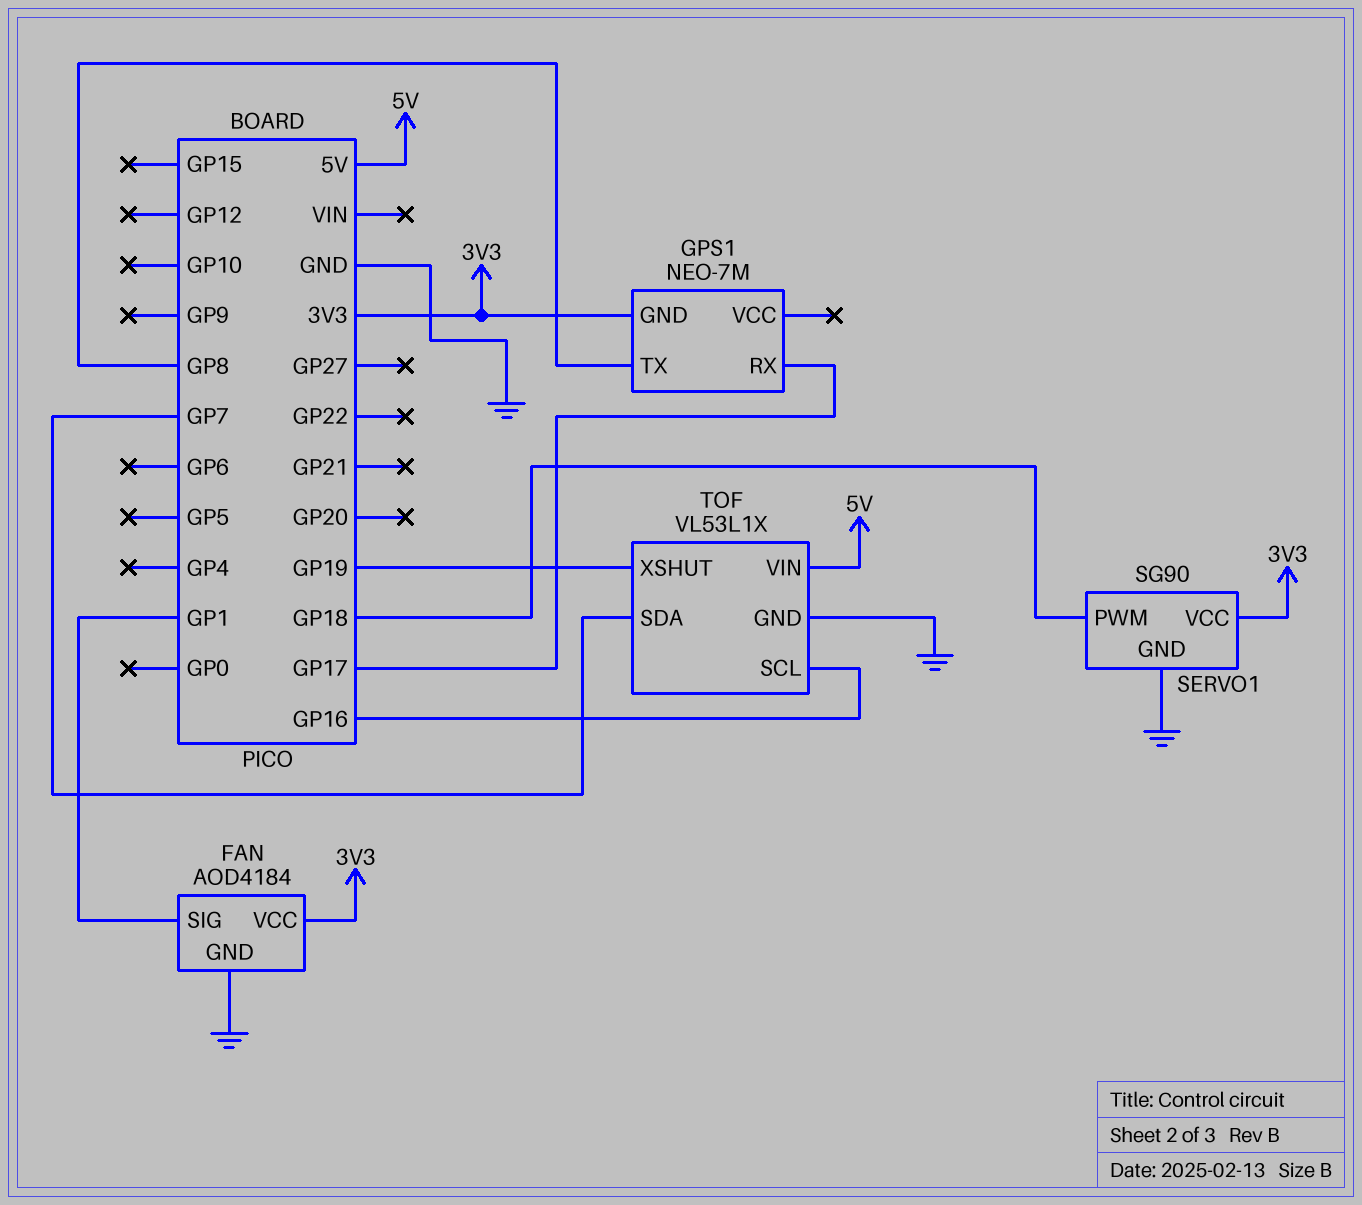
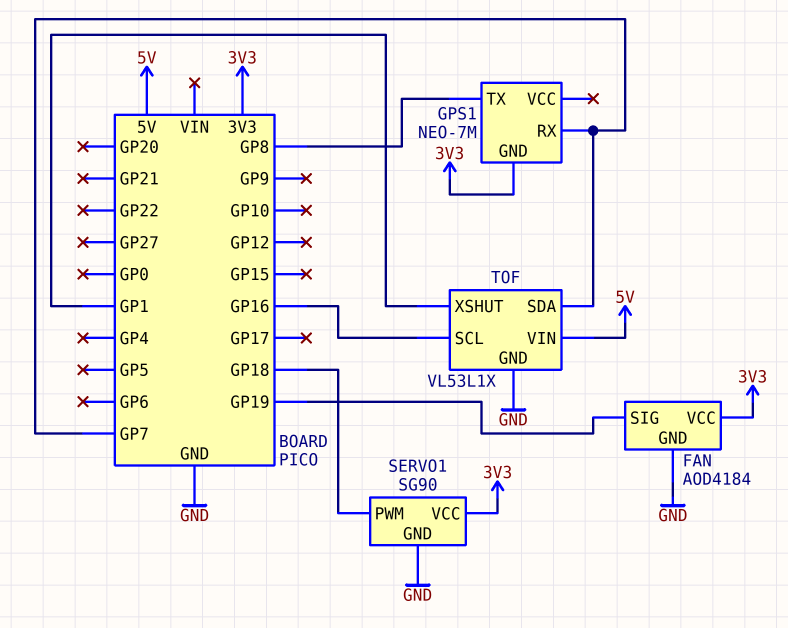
FAN pin SIG: GP1 -> GP19
GPS1 pin RX: GP17 -> GP7
TOF pin XSHUT: GP19 -> GP1

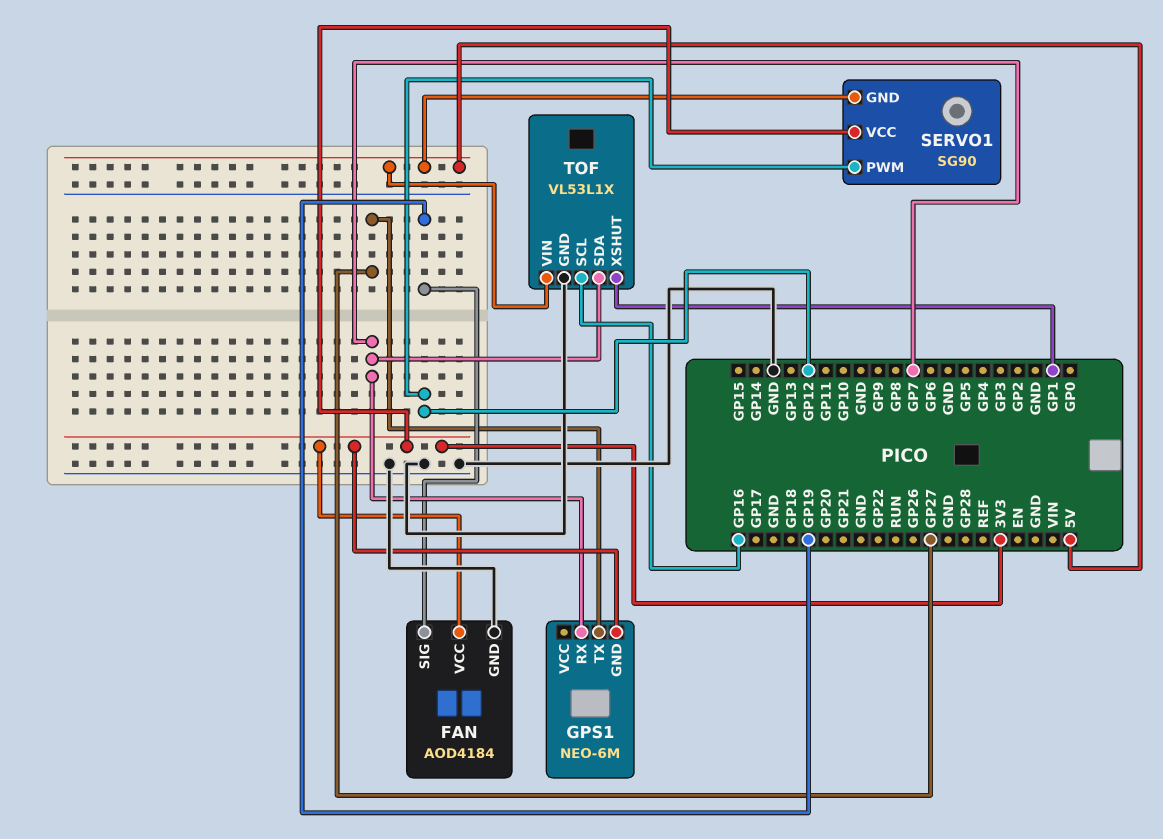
GPS1: NEO-7M -> NEO-6M
GPS1 pin TX: GP8 -> GP27
SERVO1 pin GND: GND -> 5V
SERVO1 pin PWM: GP18 -> GP12

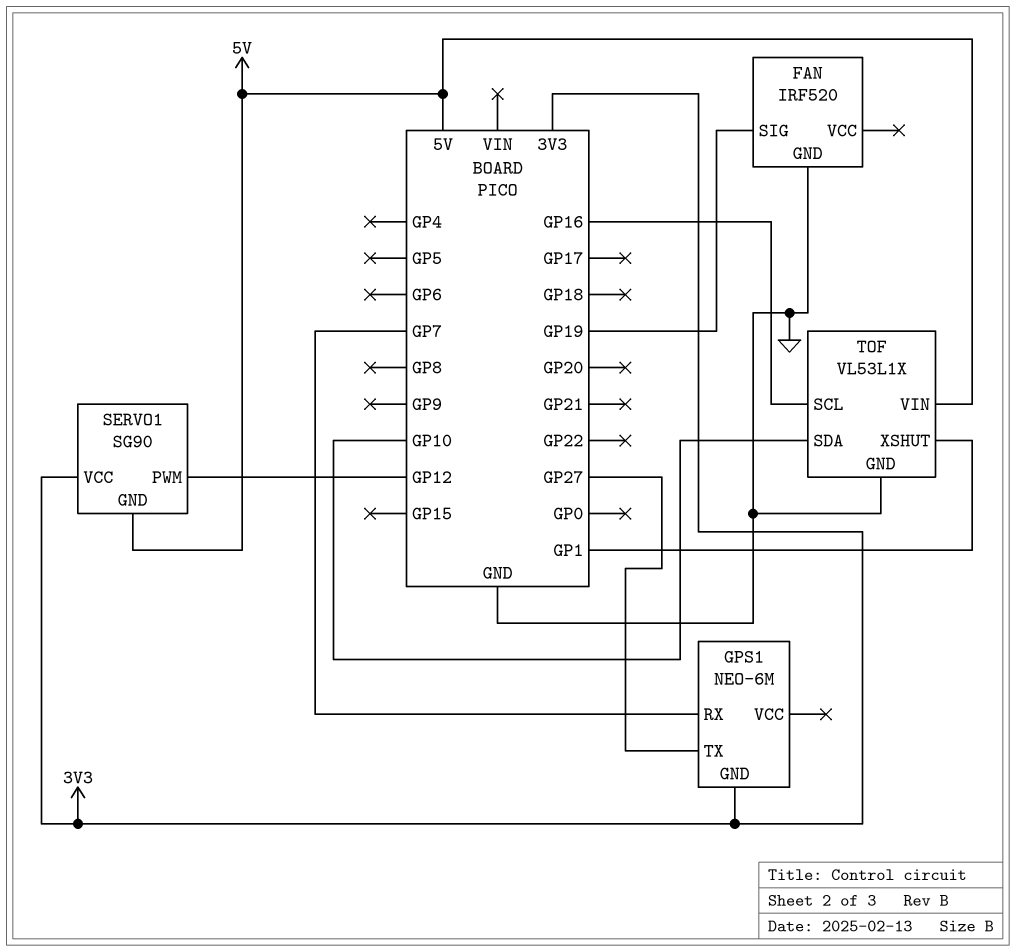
FAN: AOD4184 -> IRF520
FAN pin VCC: 3V3 -> none
TOF pin SDA: GP7 -> GP10

